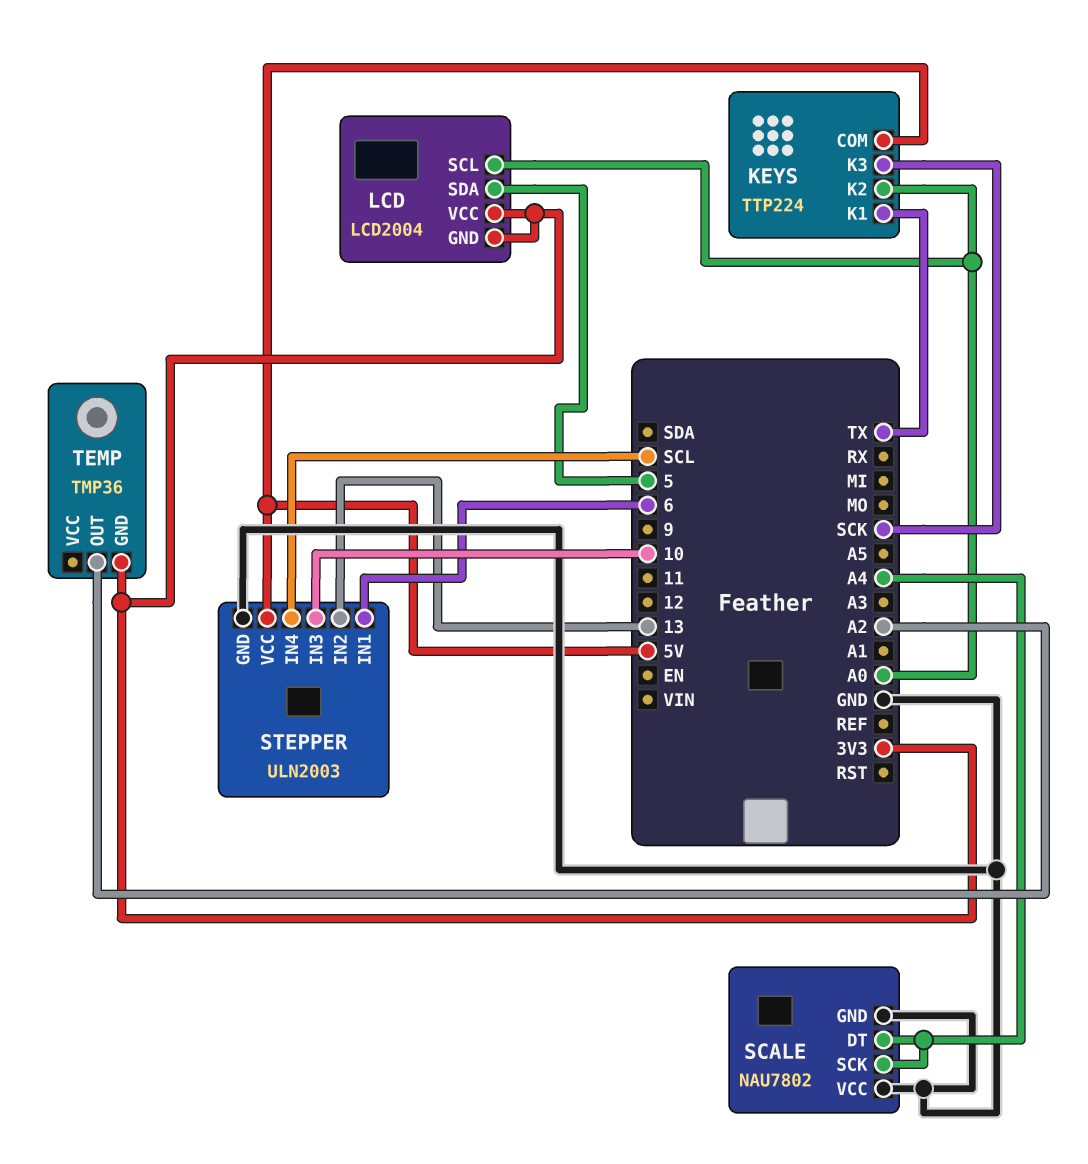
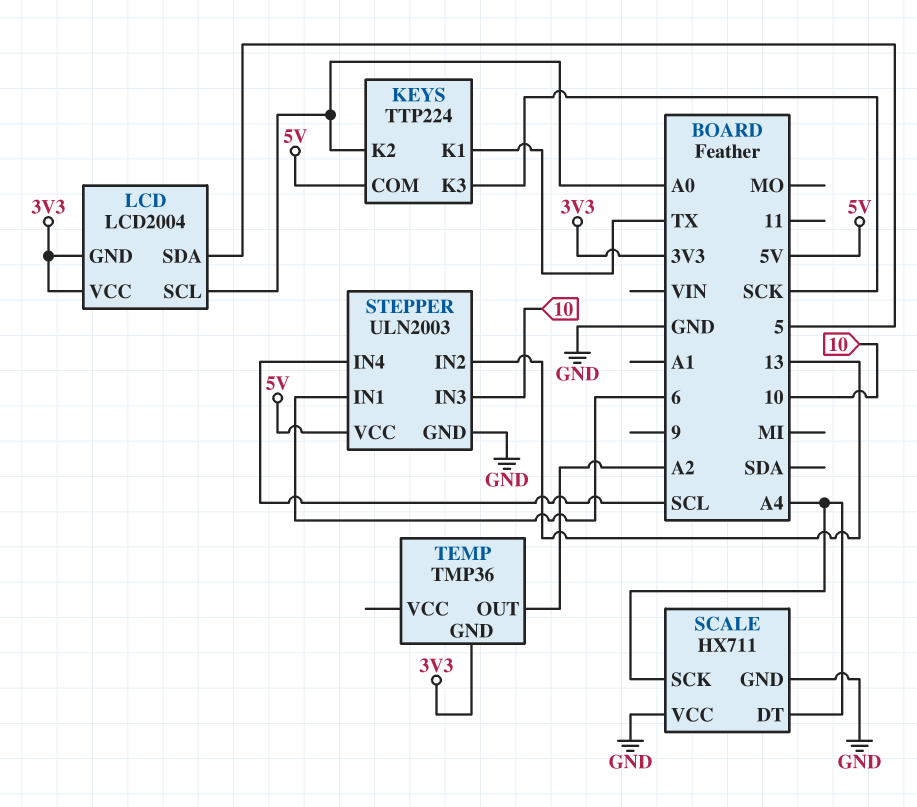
SCALE: NAU7802 -> HX711

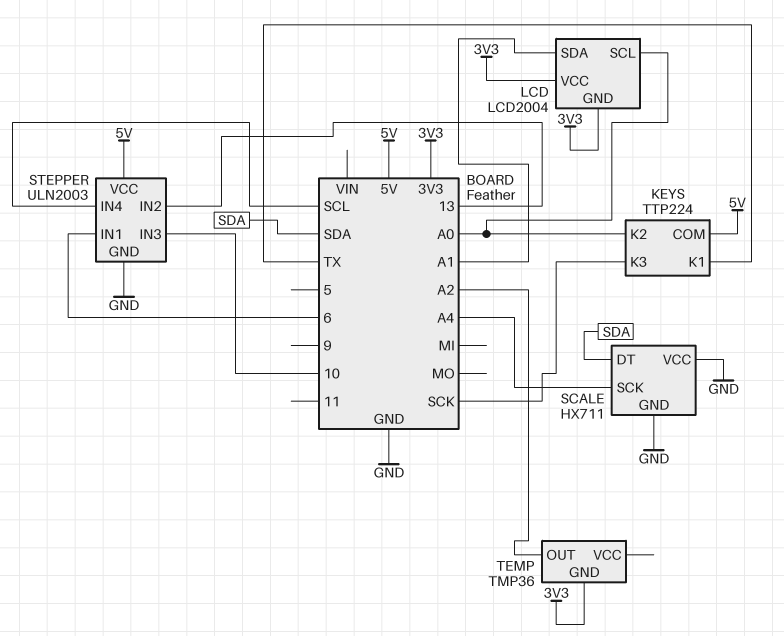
LCD pin SDA: 5 -> A1
SCALE pin DT: A4 -> SDA

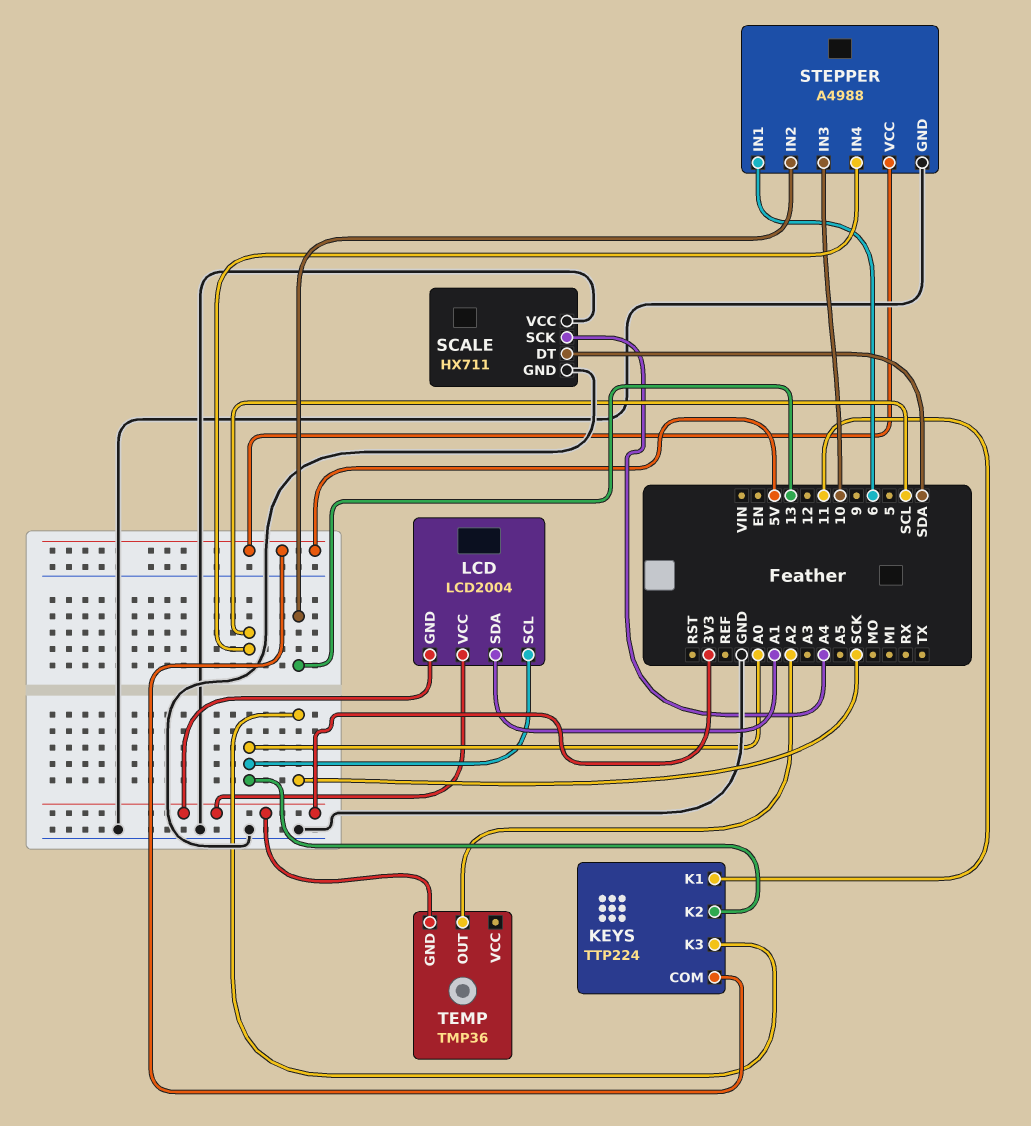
KEYS pin K1: TX -> 11
STEPPER: ULN2003 -> A4988

